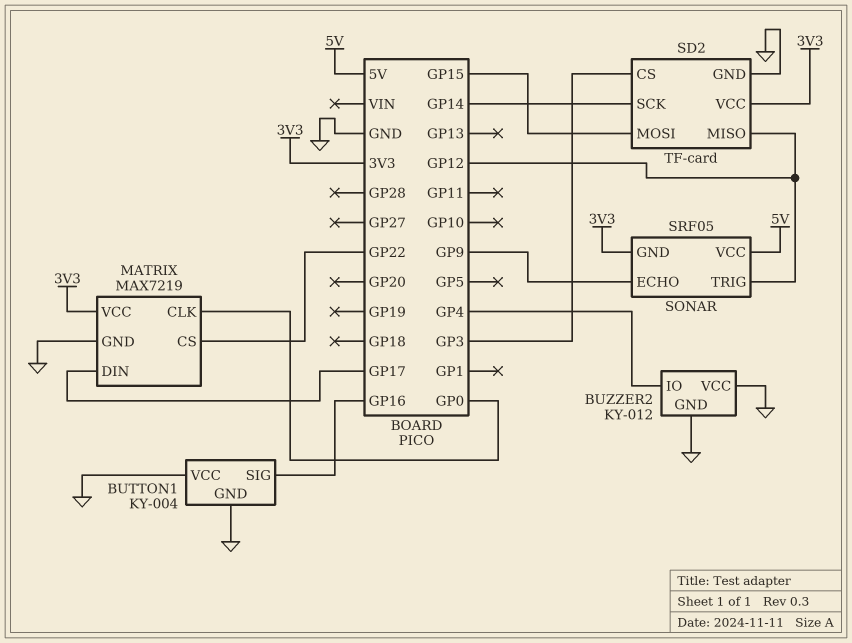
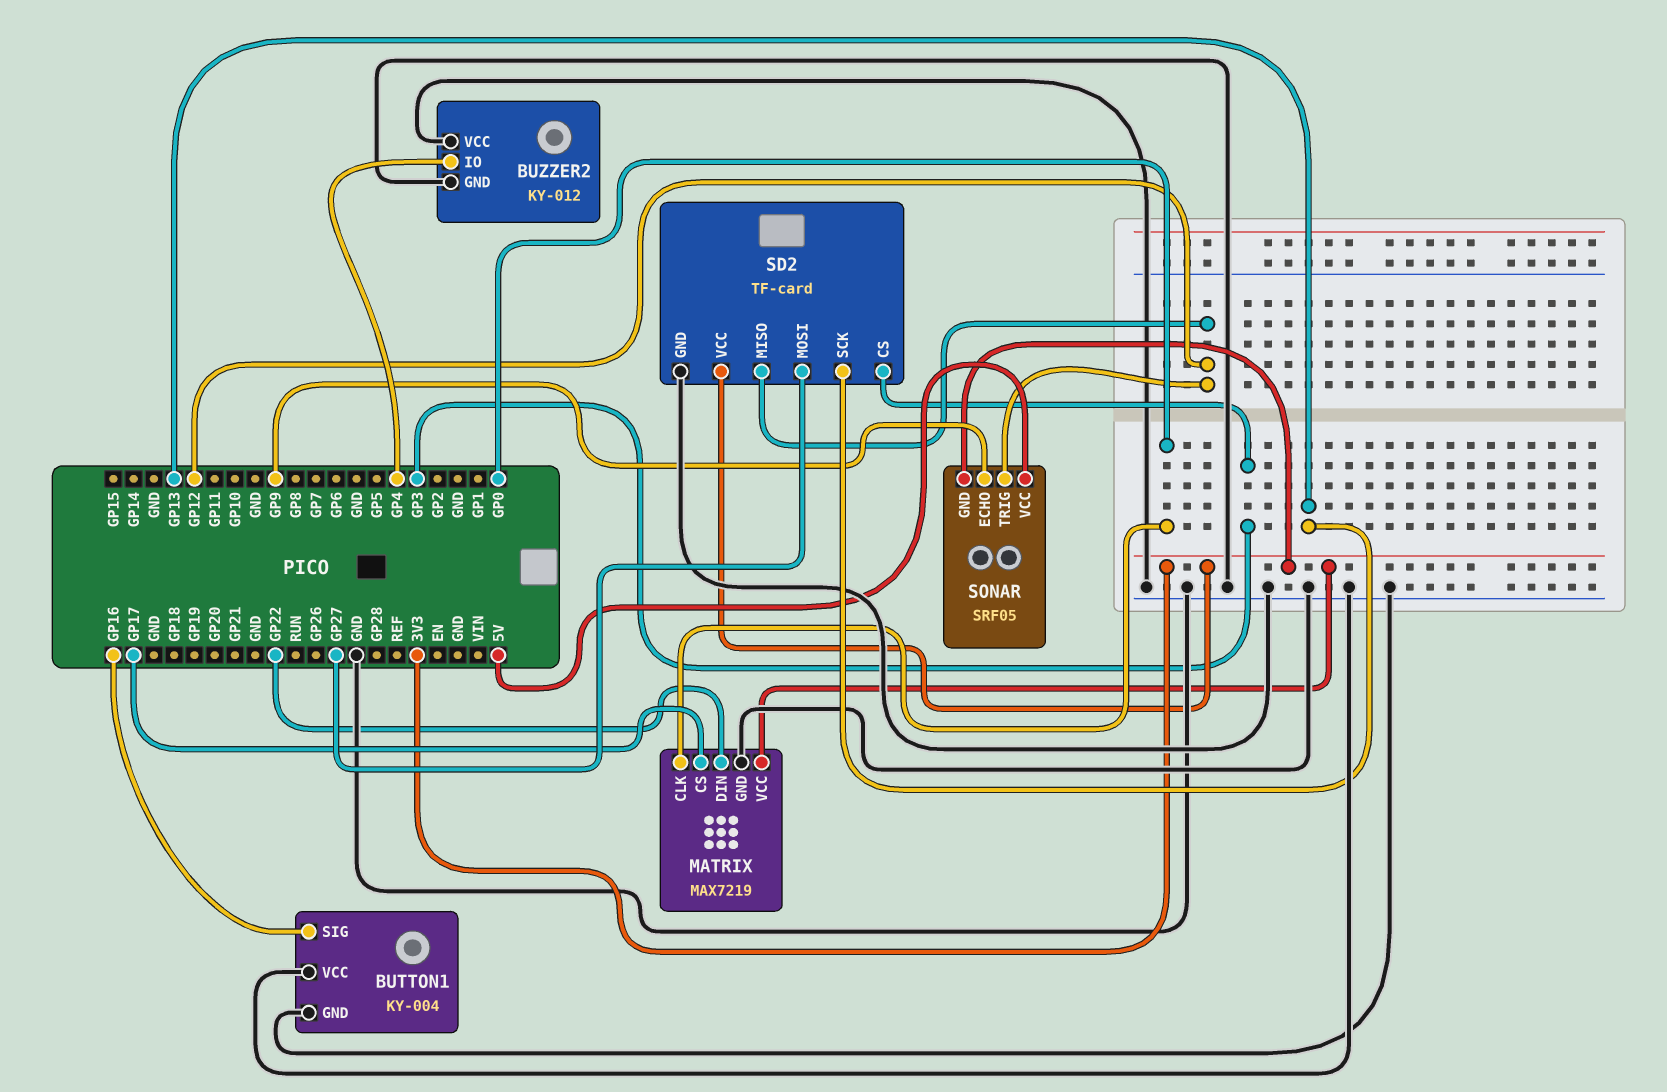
MATRIX pin CS: GP22 -> GP17
MATRIX pin DIN: GP17 -> GP22
SD2 pin MOSI: GP15 -> GP27
SD2 pin SCK: GP14 -> GP13

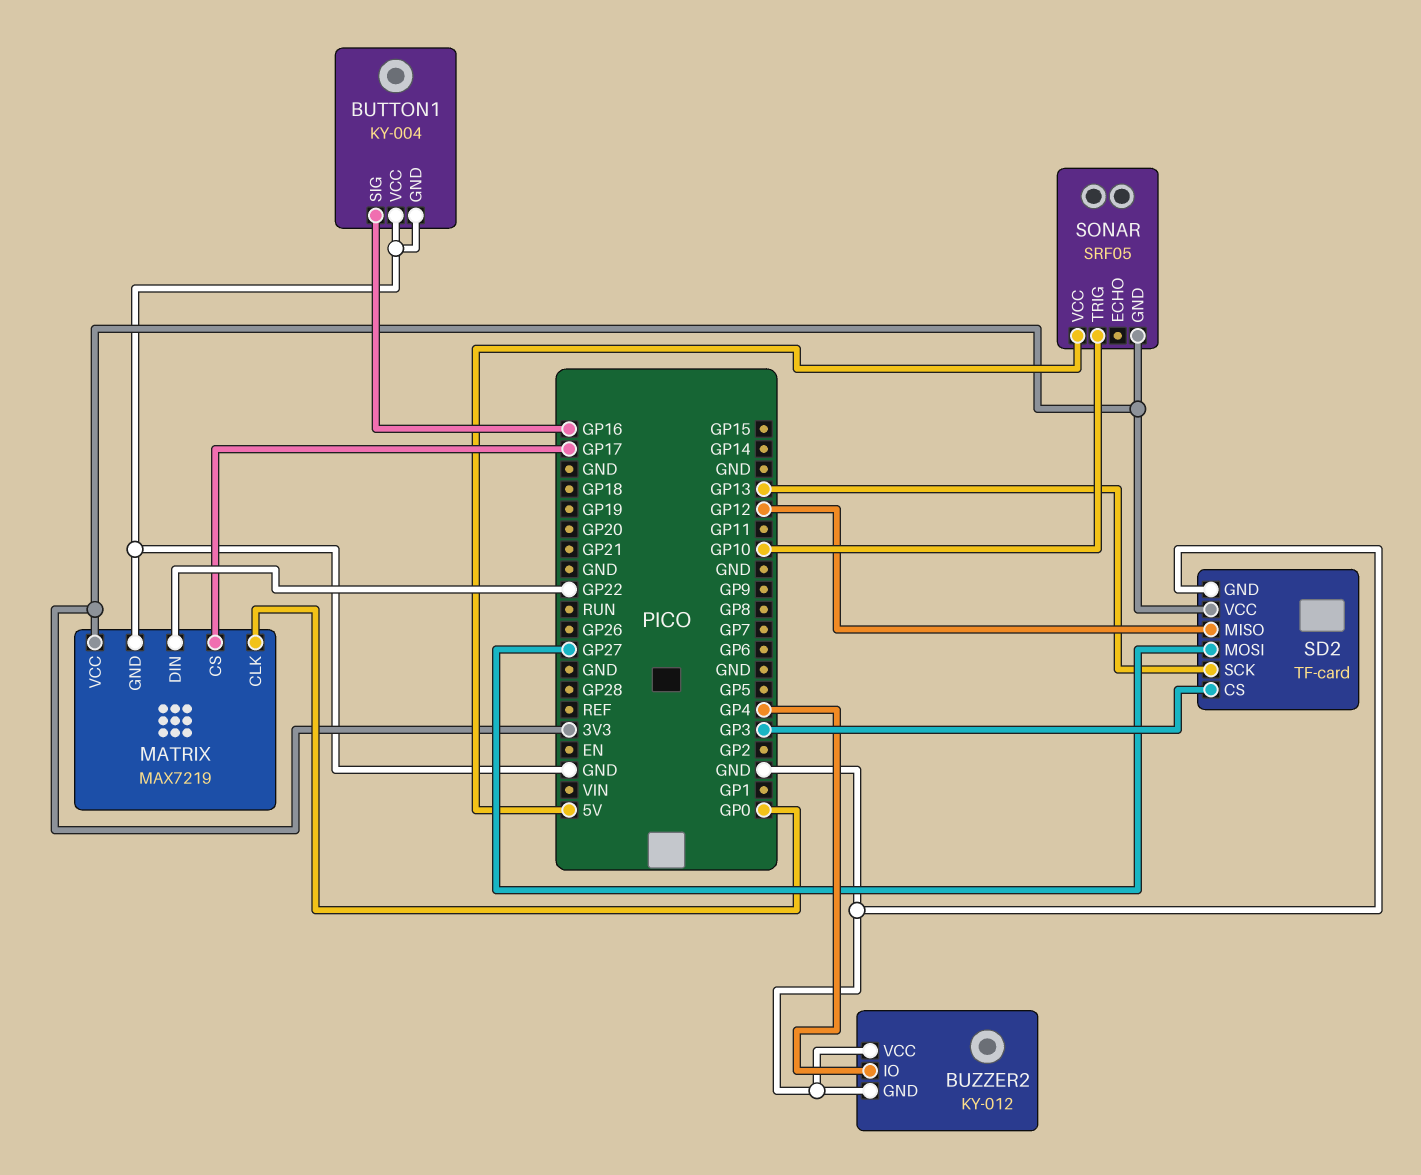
SONAR pin ECHO: GP9 -> none
SONAR pin TRIG: GP12 -> GP10

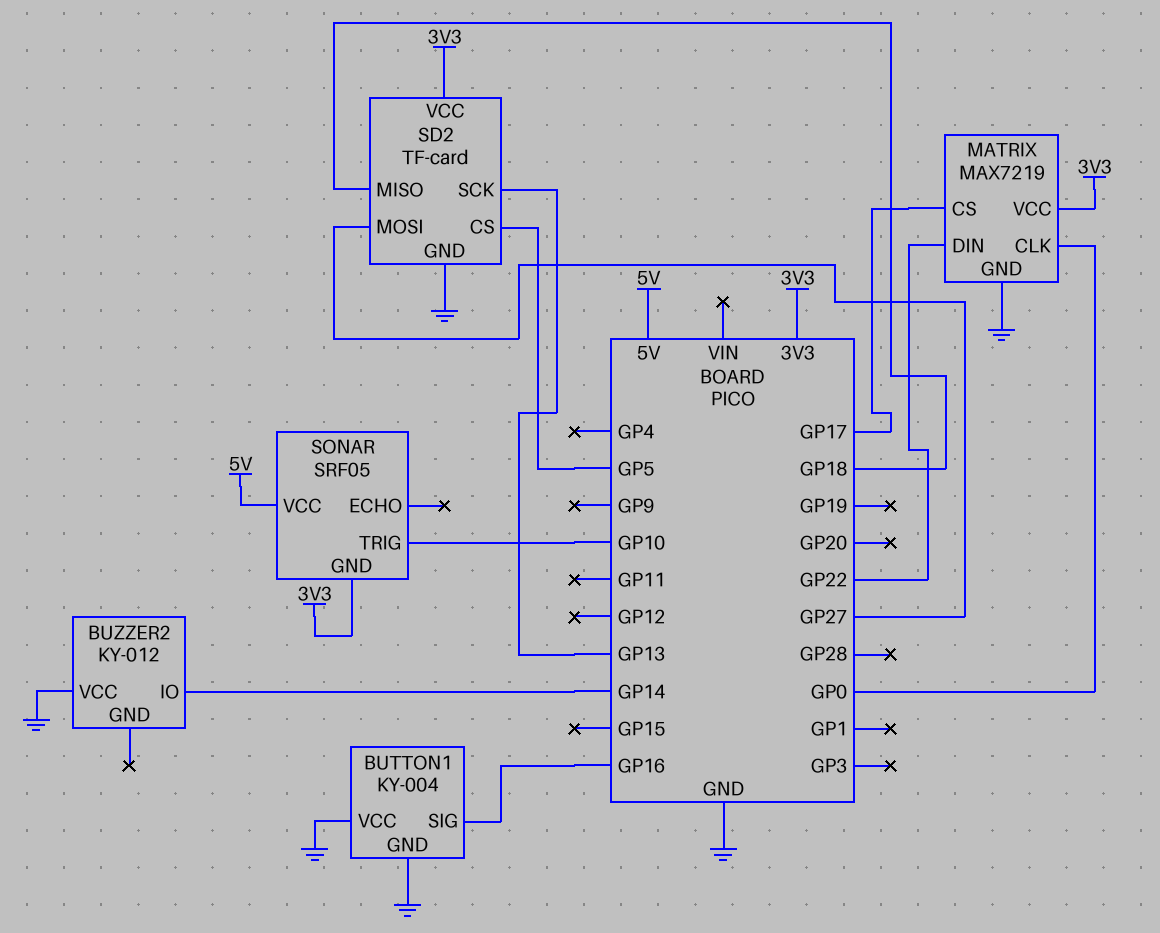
BUZZER2 pin GND: GND -> none
BUZZER2 pin IO: GP4 -> GP14
SD2 pin CS: GP3 -> GP5
SD2 pin MISO: GP12 -> GP18

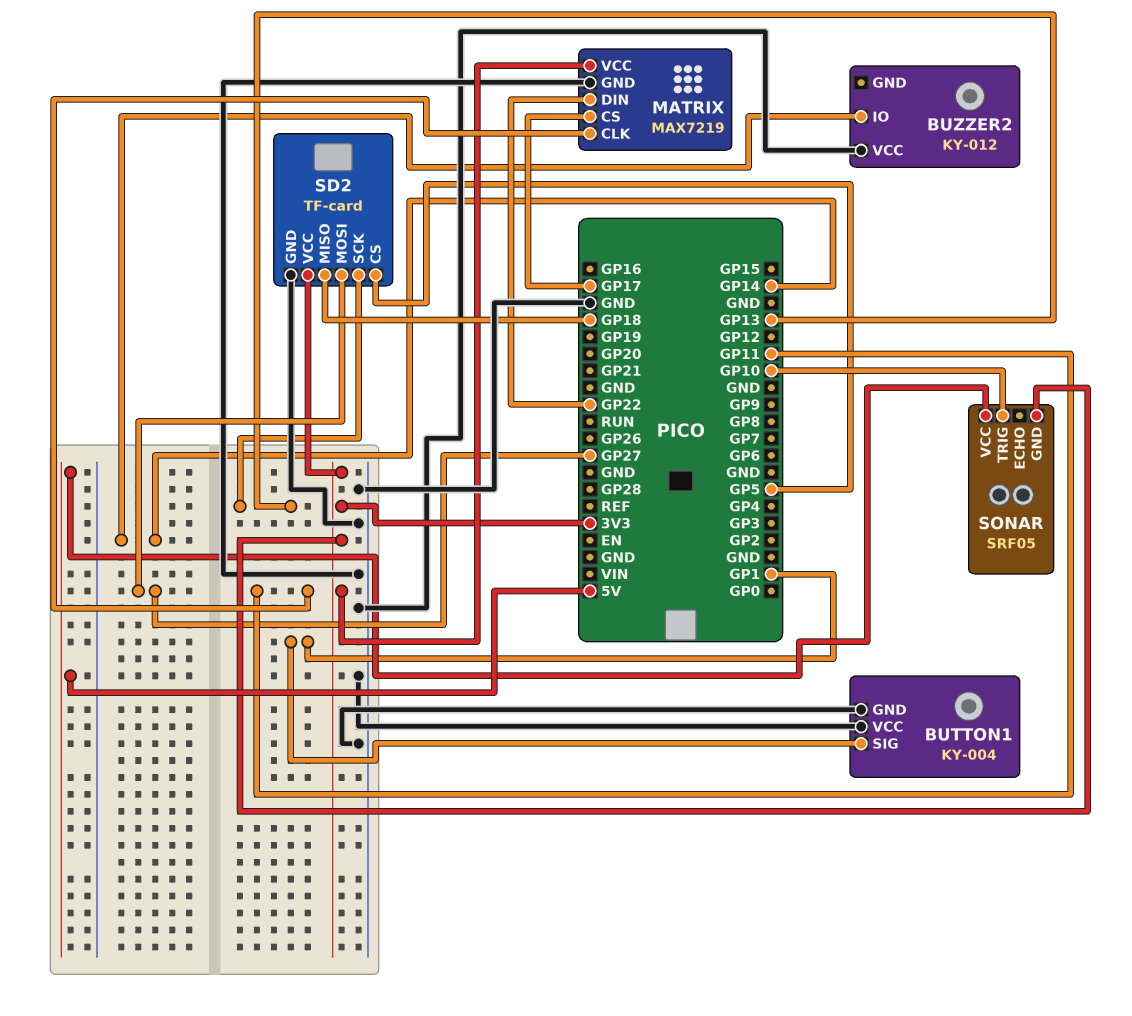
BUTTON1 pin SIG: GP16 -> GP1
MATRIX pin CLK: GP0 -> GP11

